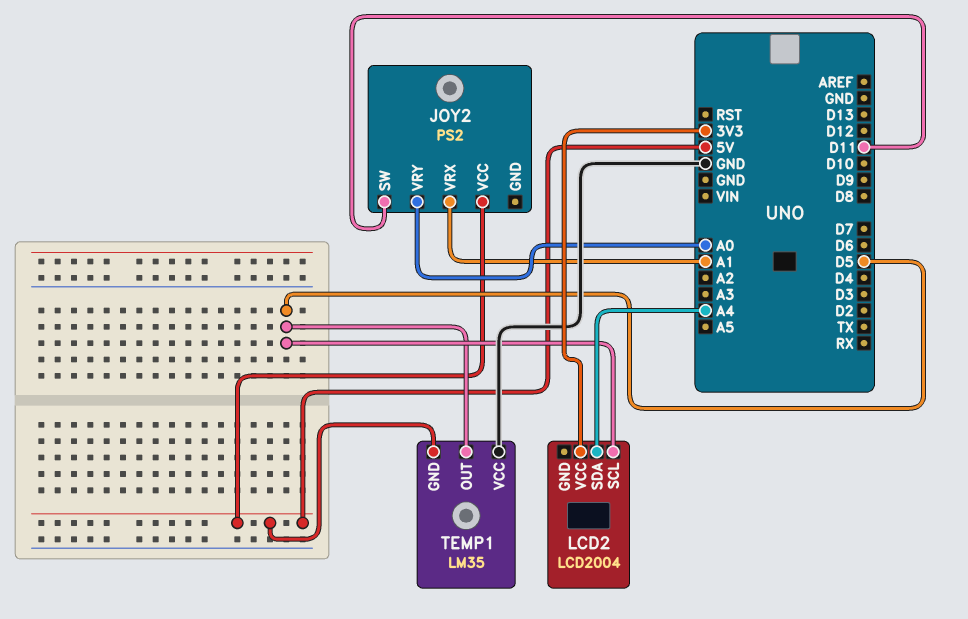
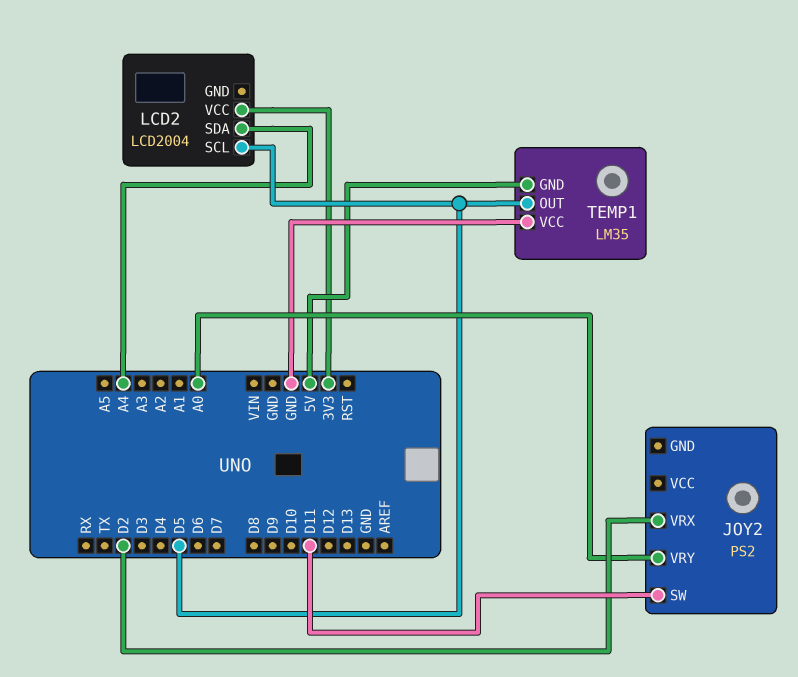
JOY2 pin VCC: 5V -> none
JOY2 pin VRX: A1 -> D2

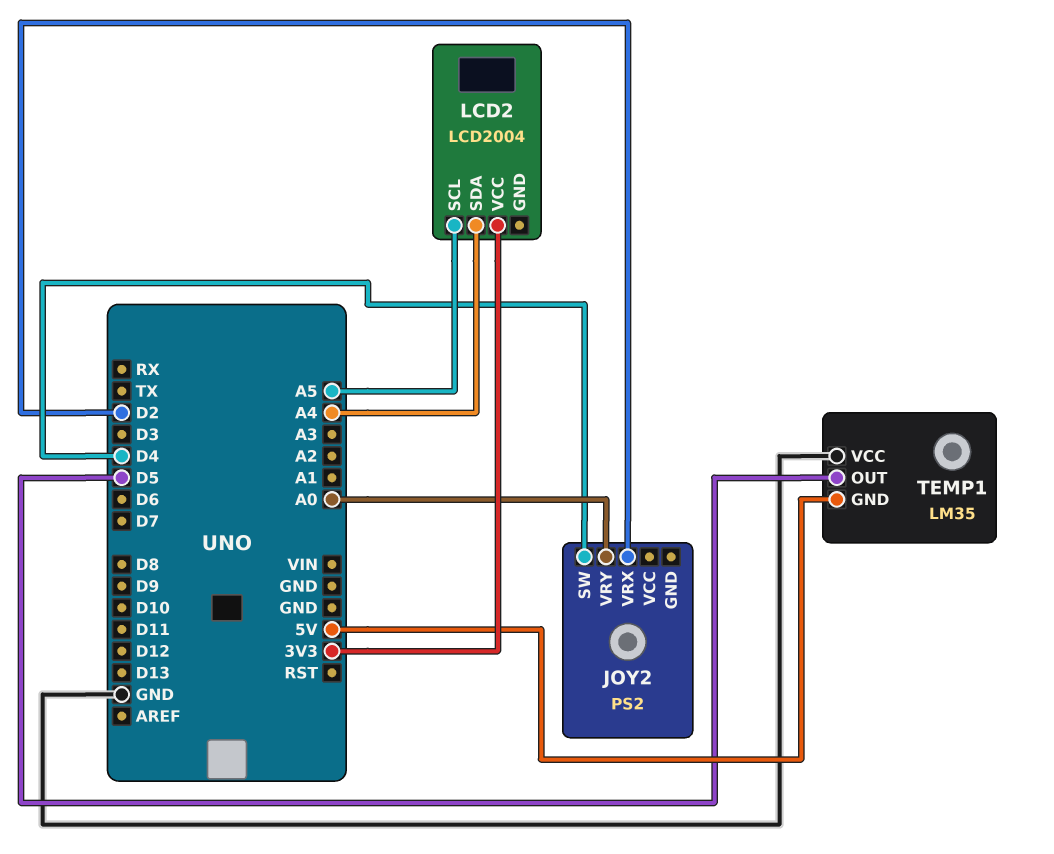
JOY2 pin SW: D11 -> D4
LCD2 pin SCL: D5 -> A5

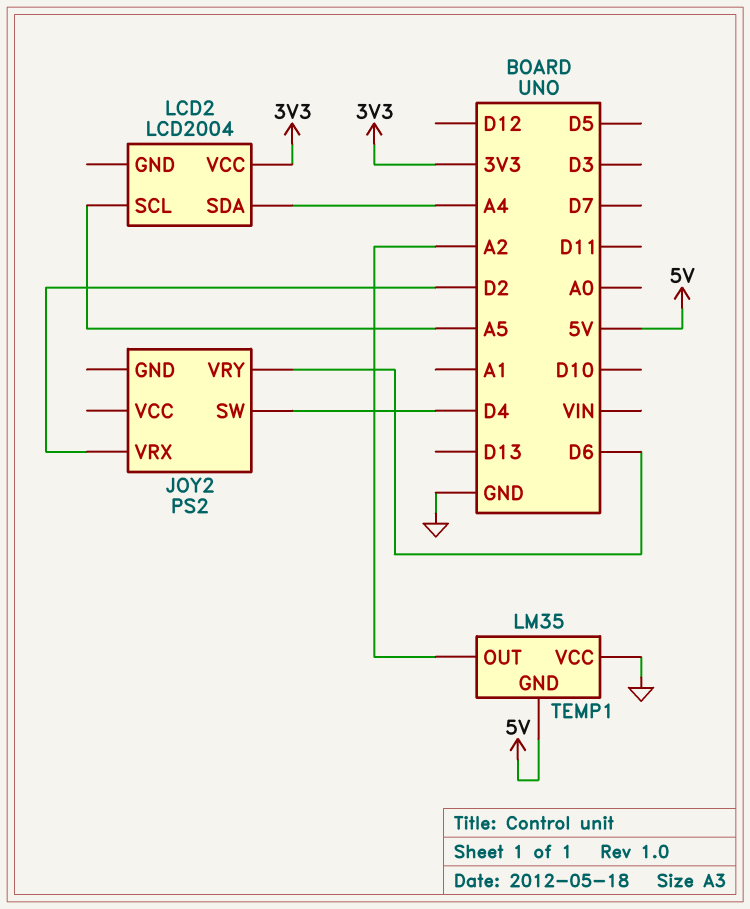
JOY2 pin VRY: A0 -> D6
TEMP1 pin OUT: D5 -> A2

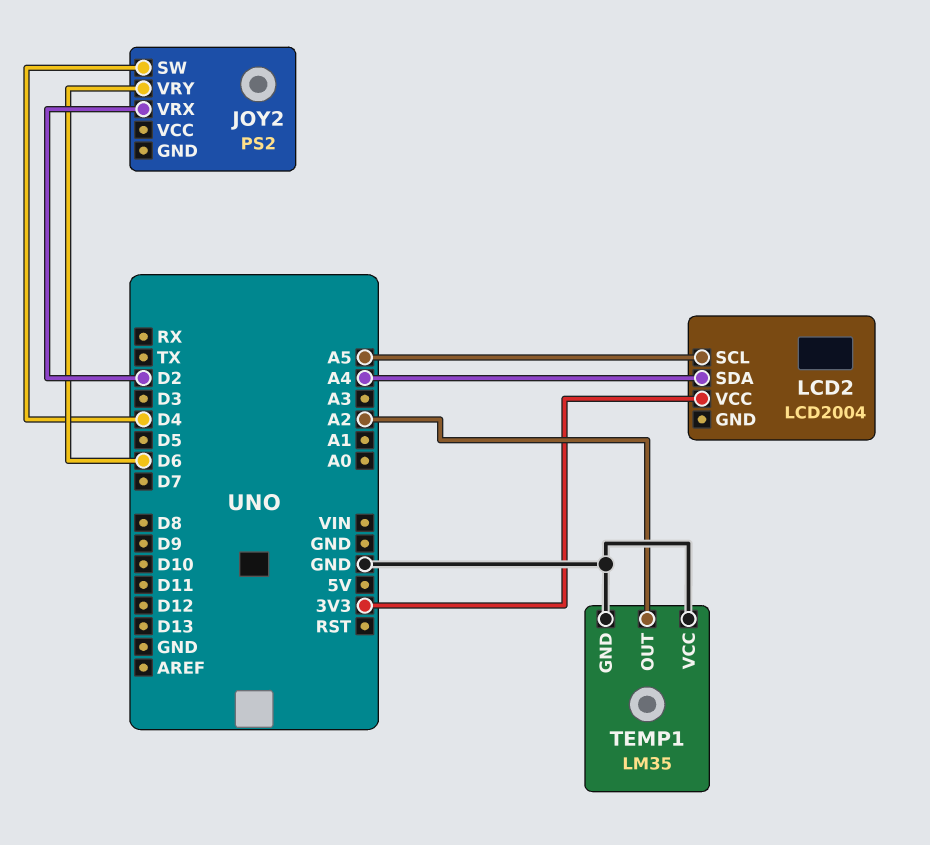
TEMP1 pin GND: 5V -> GND

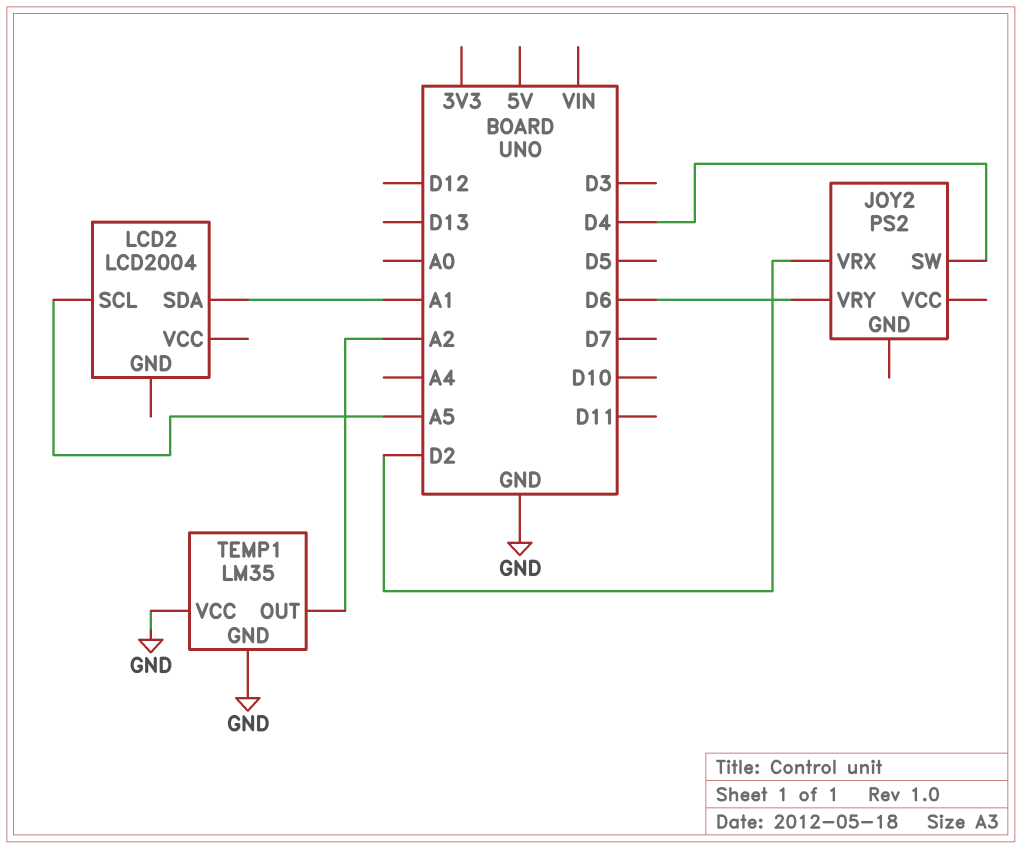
LCD2 pin SDA: A4 -> A1
LCD2 pin VCC: 3V3 -> none

